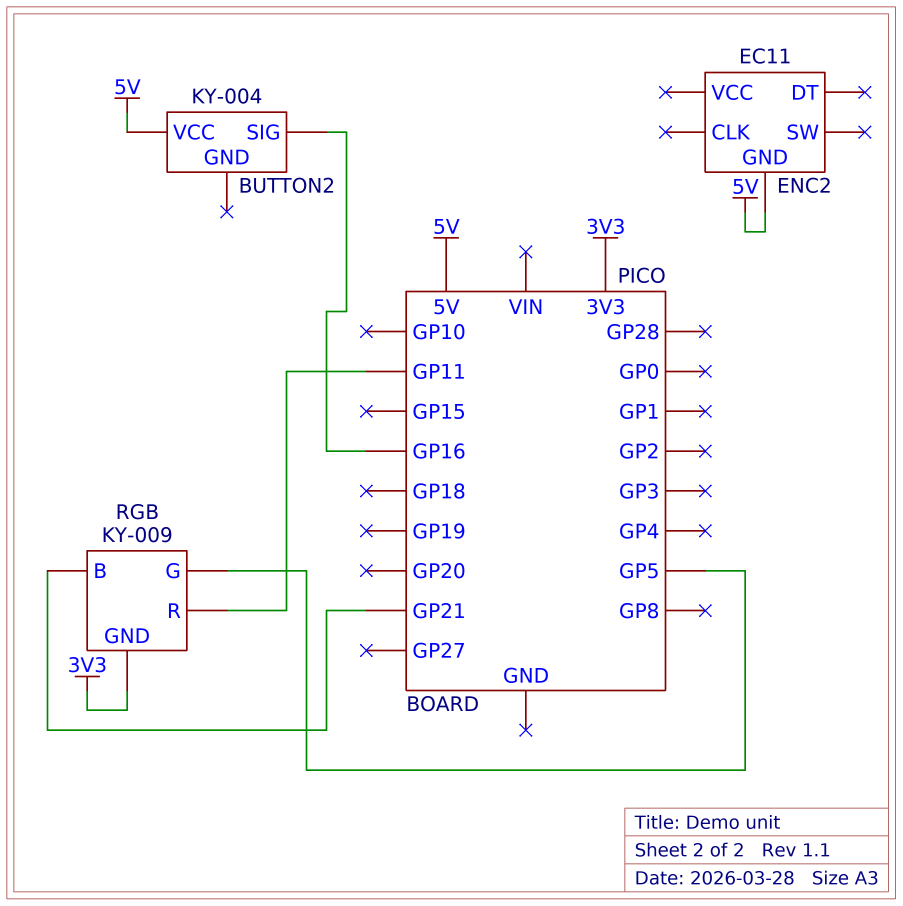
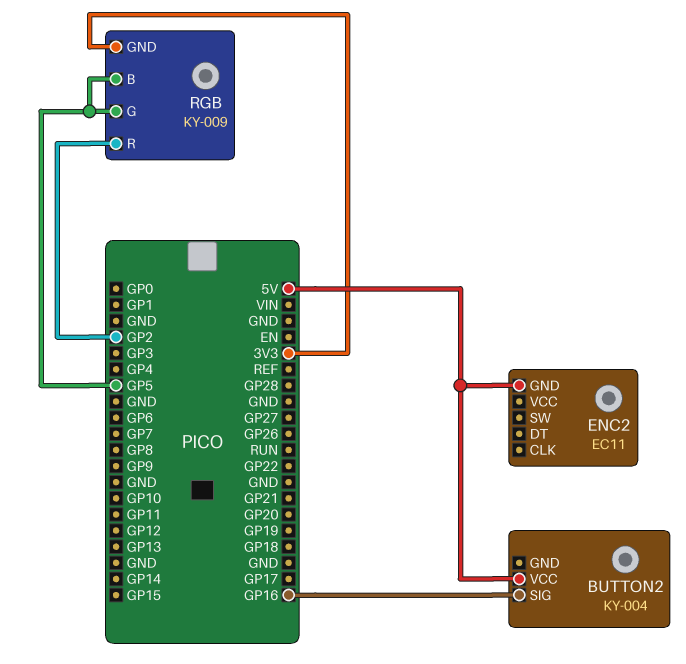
RGB pin B: GP21 -> GP5
RGB pin R: GP11 -> GP2

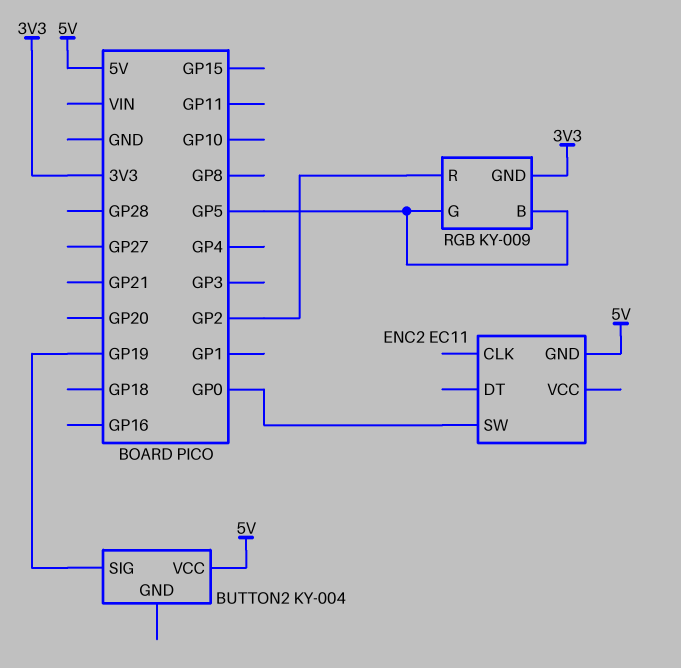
BUTTON2 pin SIG: GP16 -> GP19
ENC2 pin SW: none -> GP0

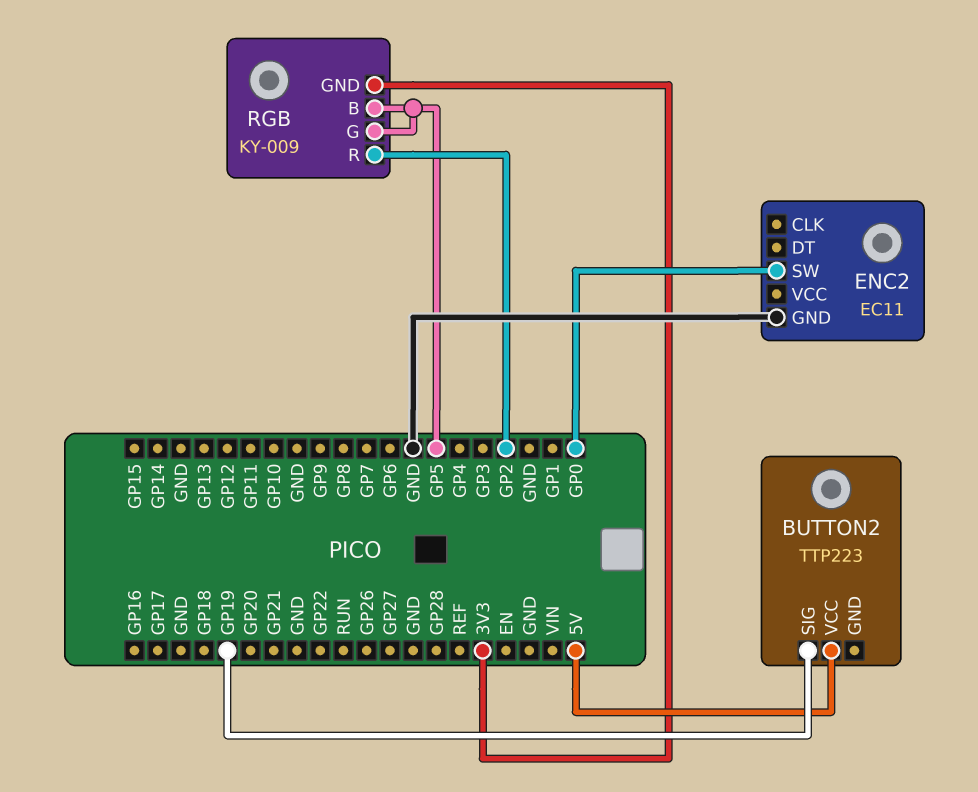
BUTTON2: KY-004 -> TTP223
ENC2 pin GND: 5V -> GND

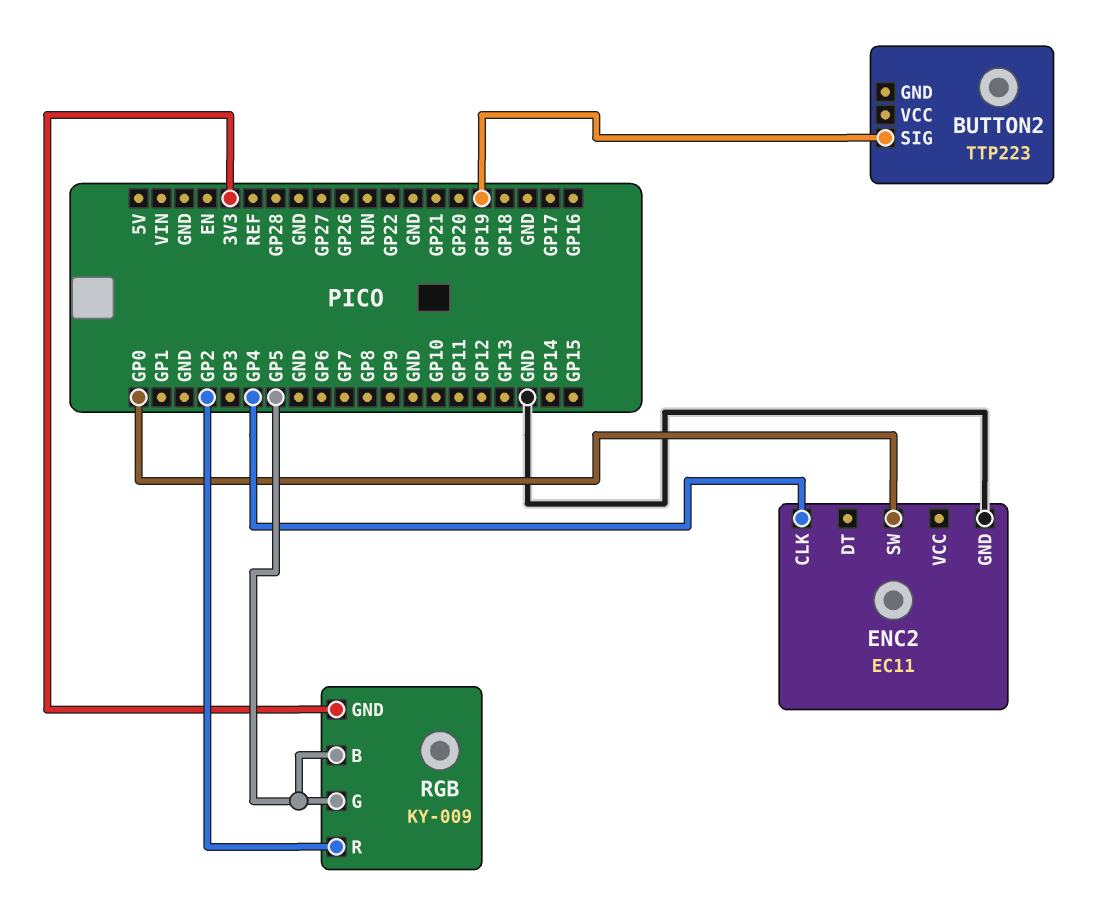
BUTTON2 pin VCC: 5V -> none
ENC2 pin CLK: none -> GP4

